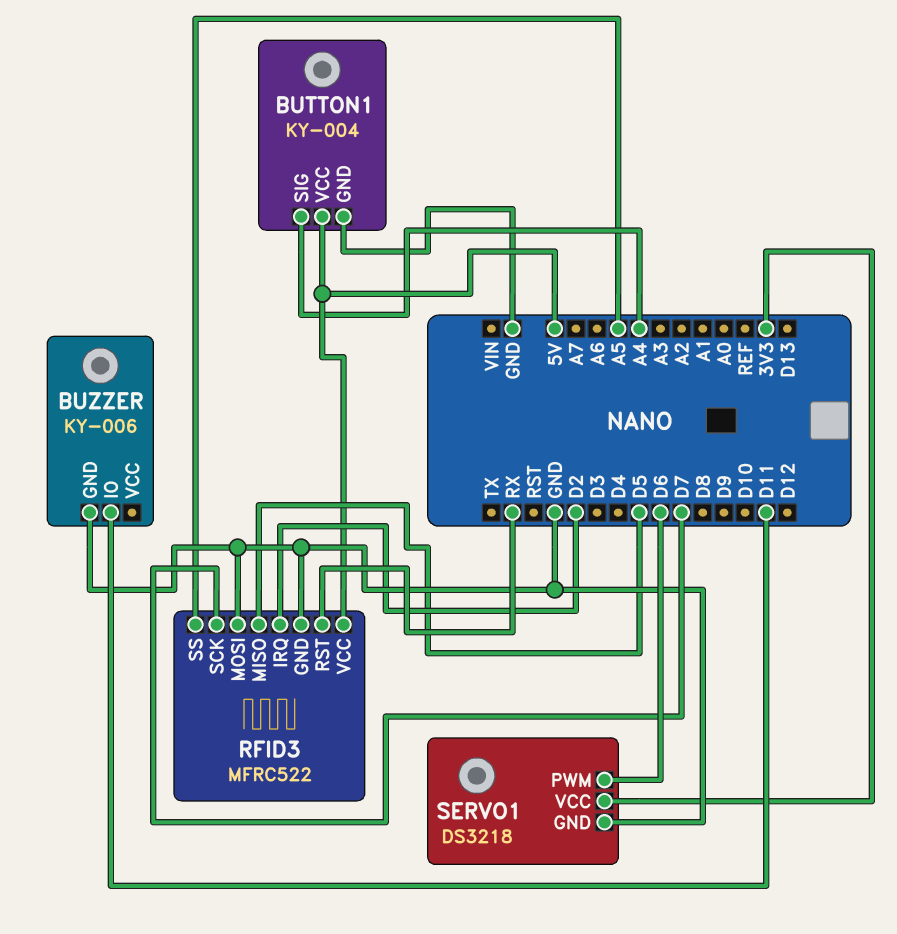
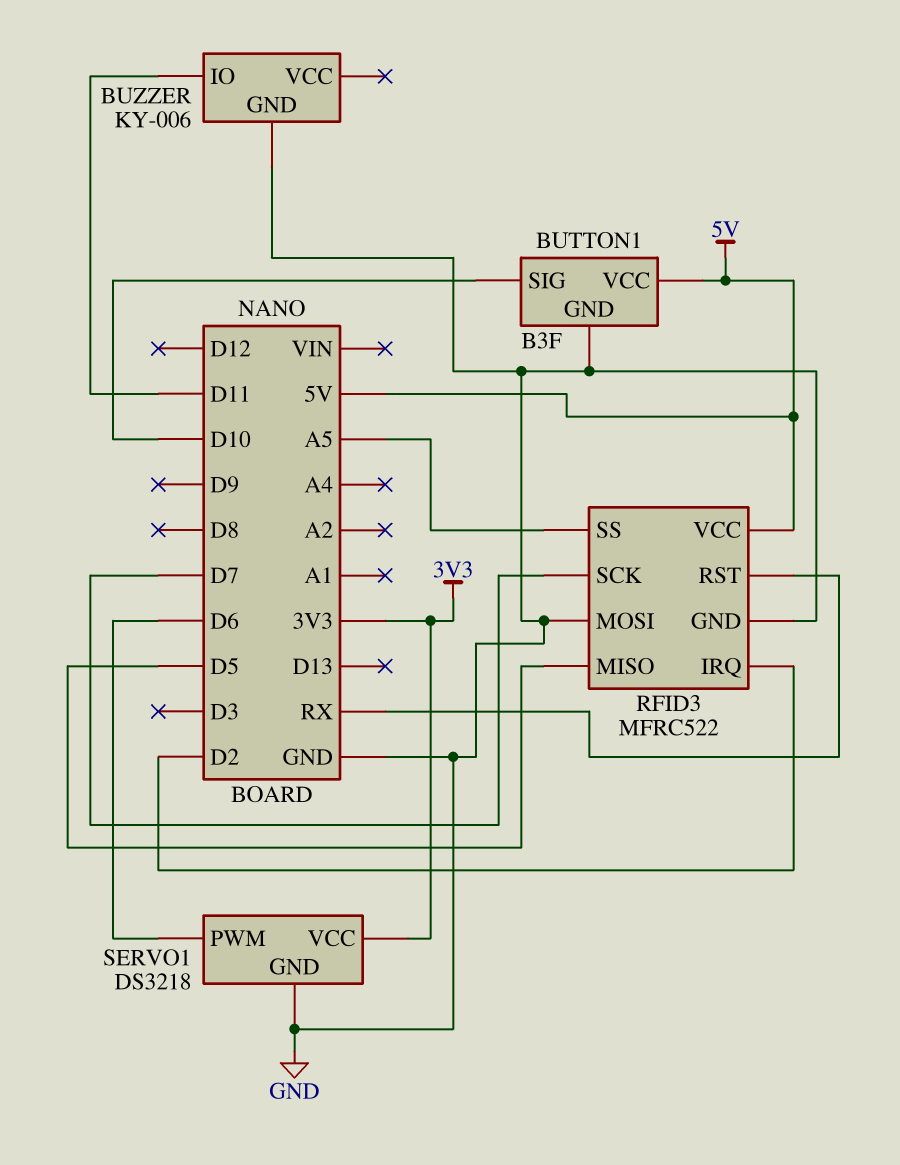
BUTTON1: KY-004 -> B3F
BUTTON1 pin SIG: A4 -> D10

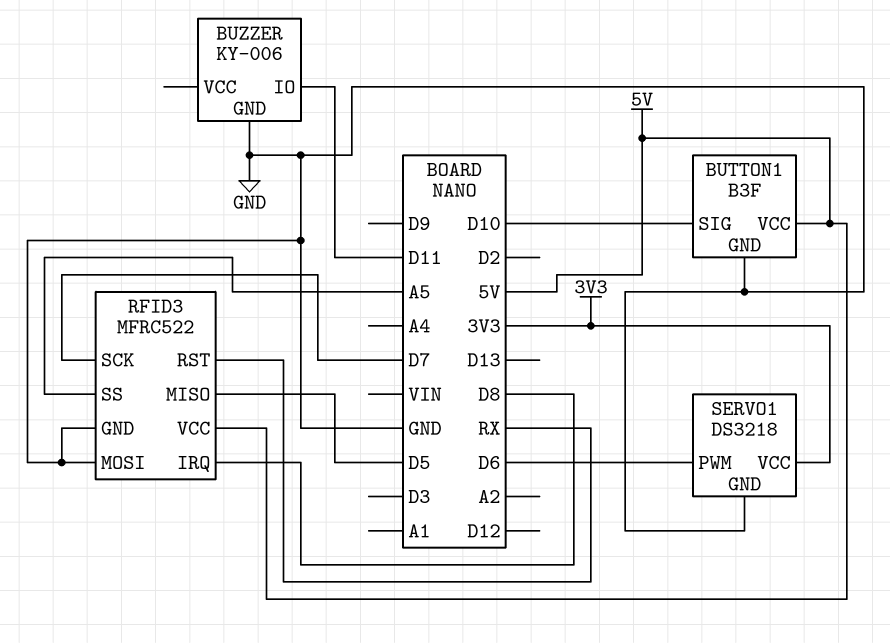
RFID3 pin IRQ: D2 -> D8

